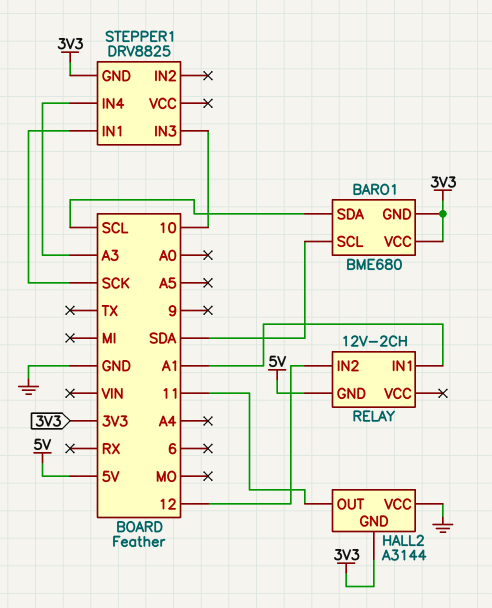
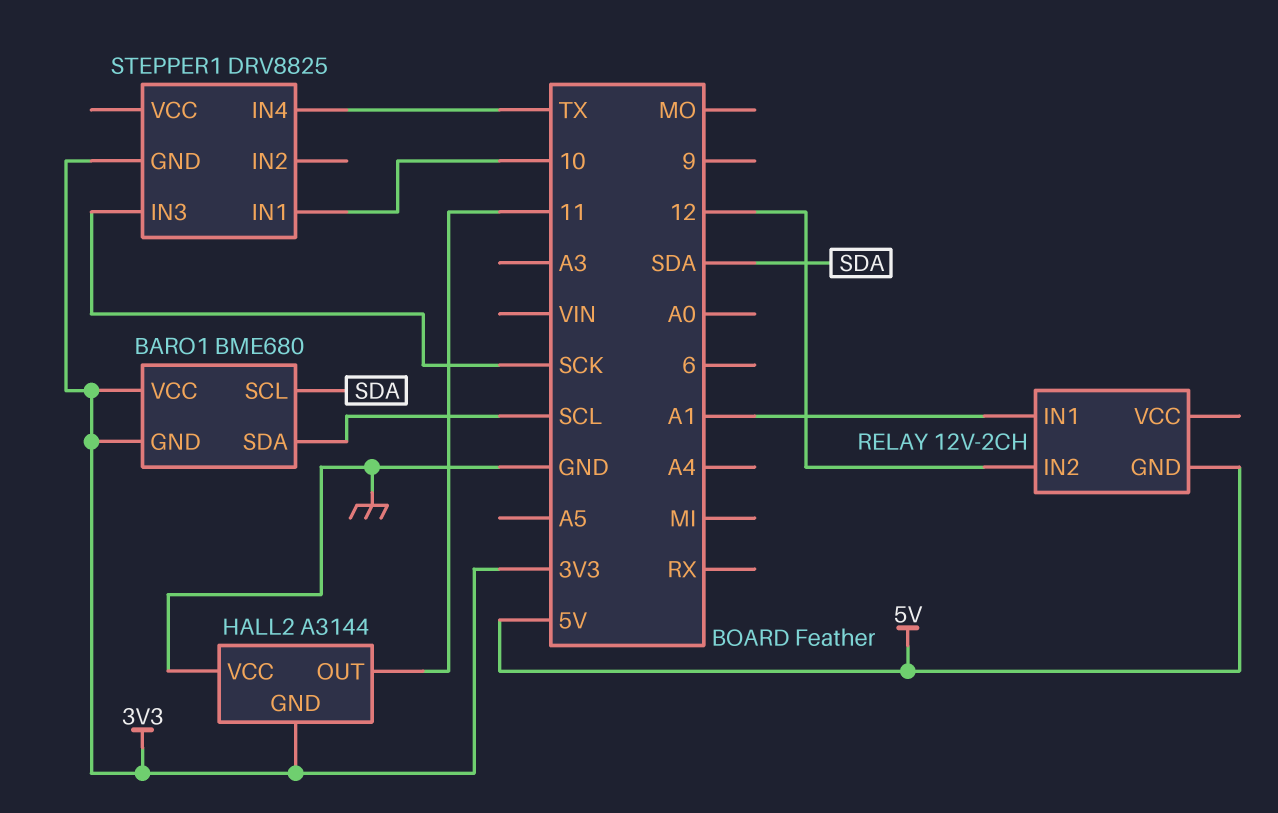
STEPPER1 pin IN1: SCK -> 10
STEPPER1 pin IN3: 10 -> SCK
STEPPER1 pin IN4: A3 -> TX

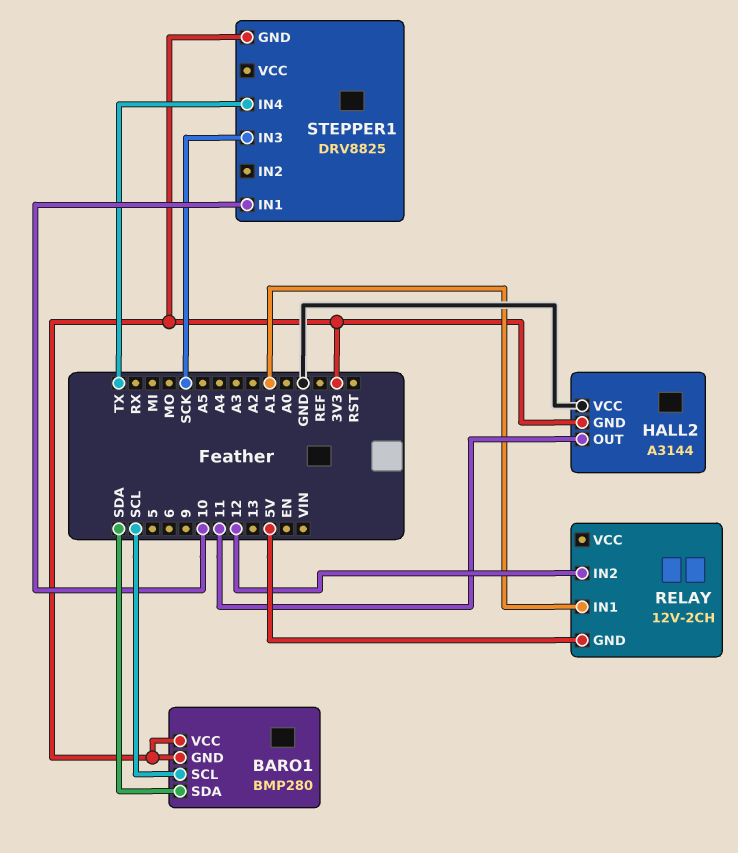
BARO1: BME680 -> BMP280
BARO1 pin SCL: SDA -> SCL
BARO1 pin SDA: SCL -> SDA

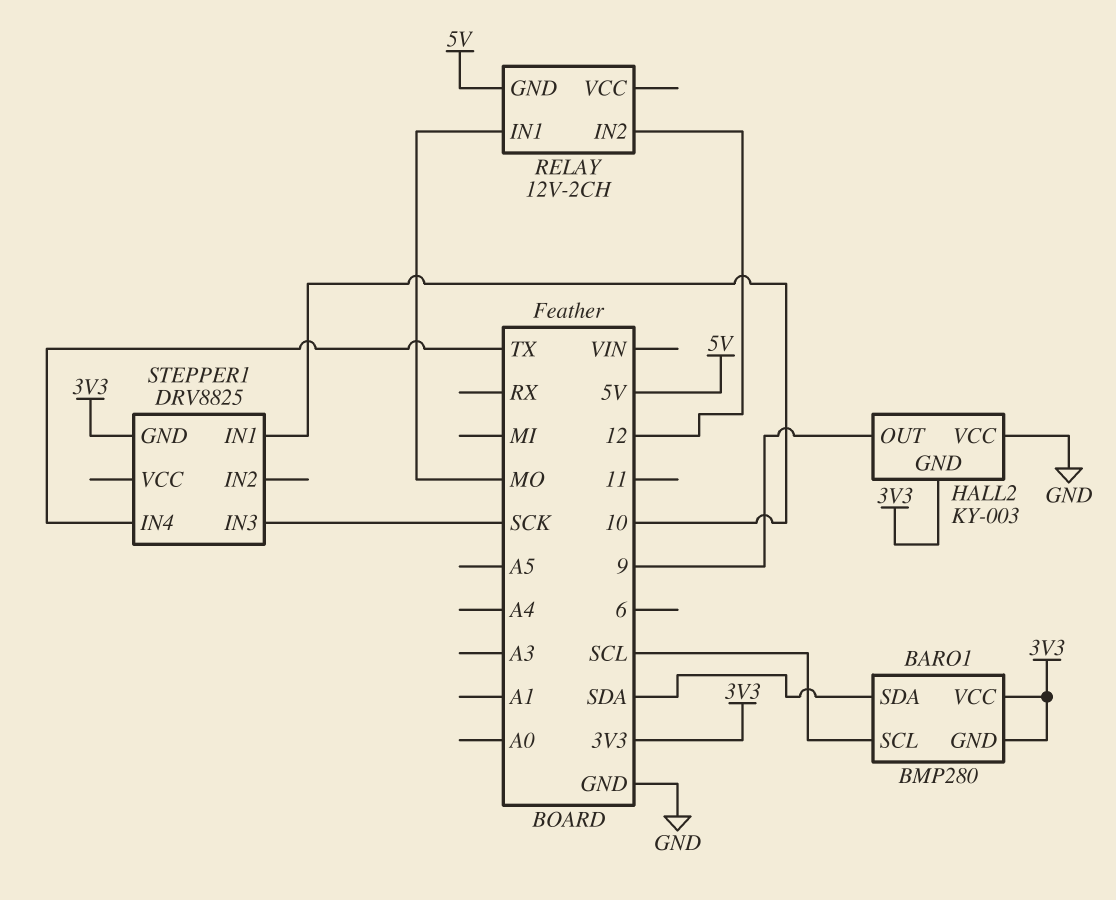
HALL2: A3144 -> KY-003
HALL2 pin OUT: 11 -> 9
RELAY pin IN1: A1 -> MO

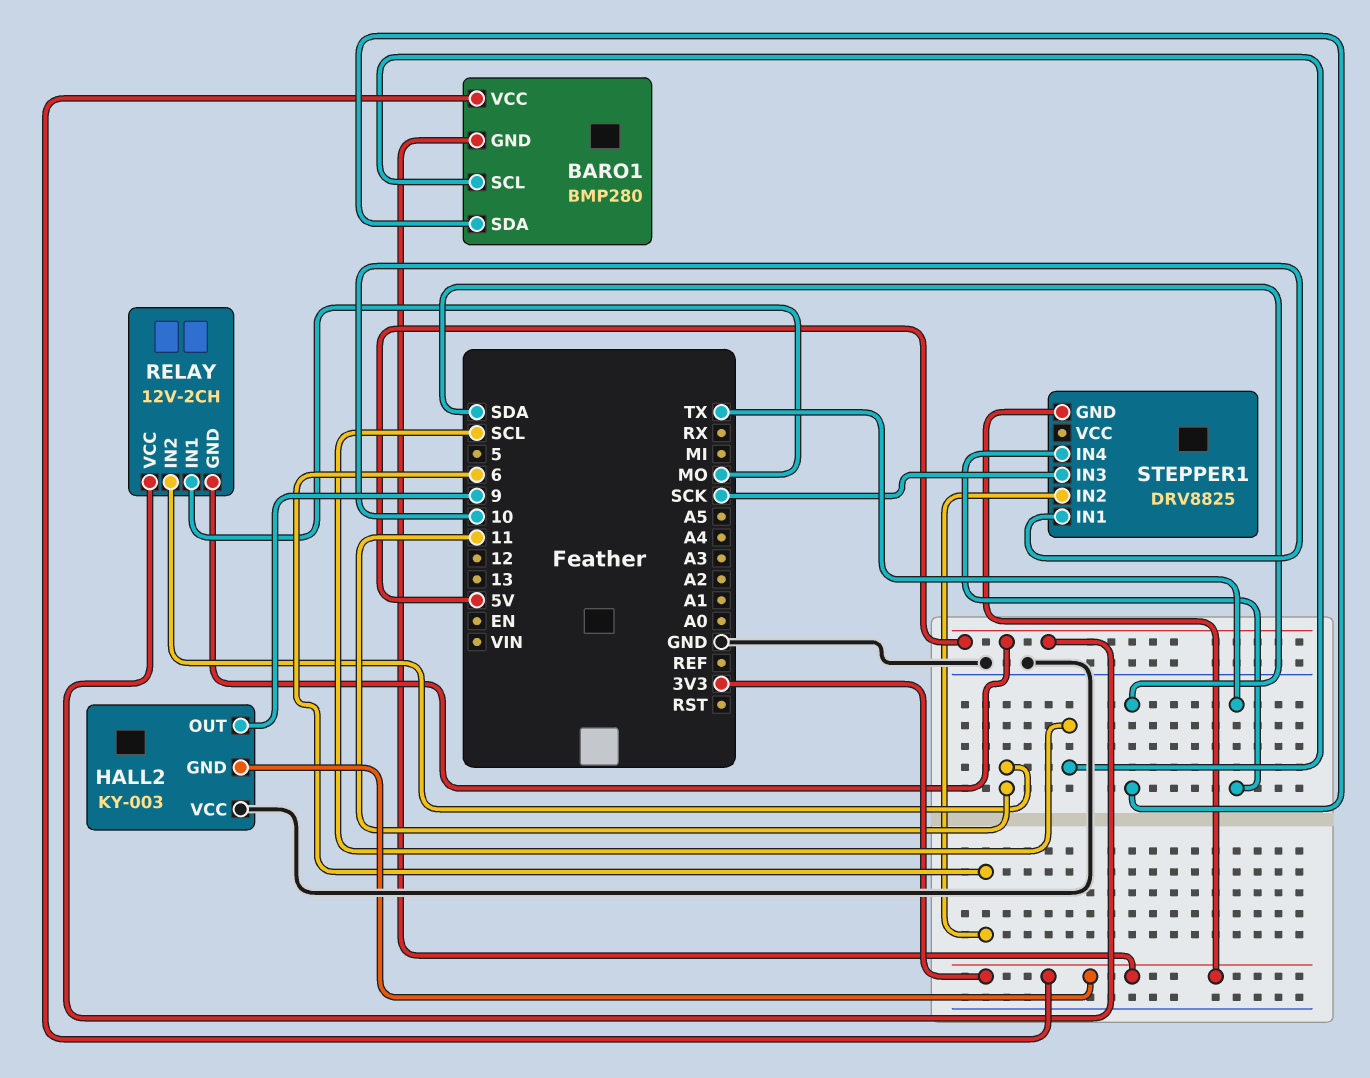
RELAY pin IN2: 12 -> 11
RELAY pin VCC: none -> 5V
STEPPER1 pin IN2: none -> 6

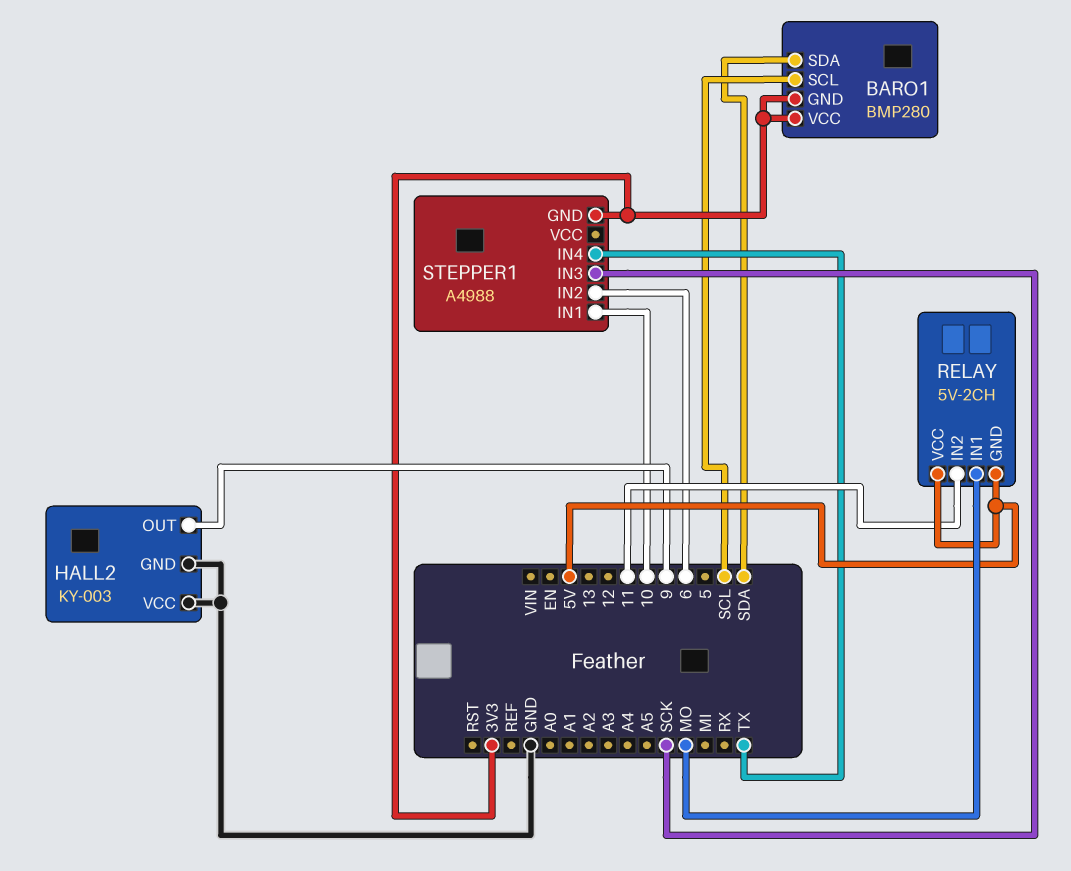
HALL2 pin GND: 3V3 -> GND
RELAY: 12V-2CH -> 5V-2CH
STEPPER1: DRV8825 -> A4988

